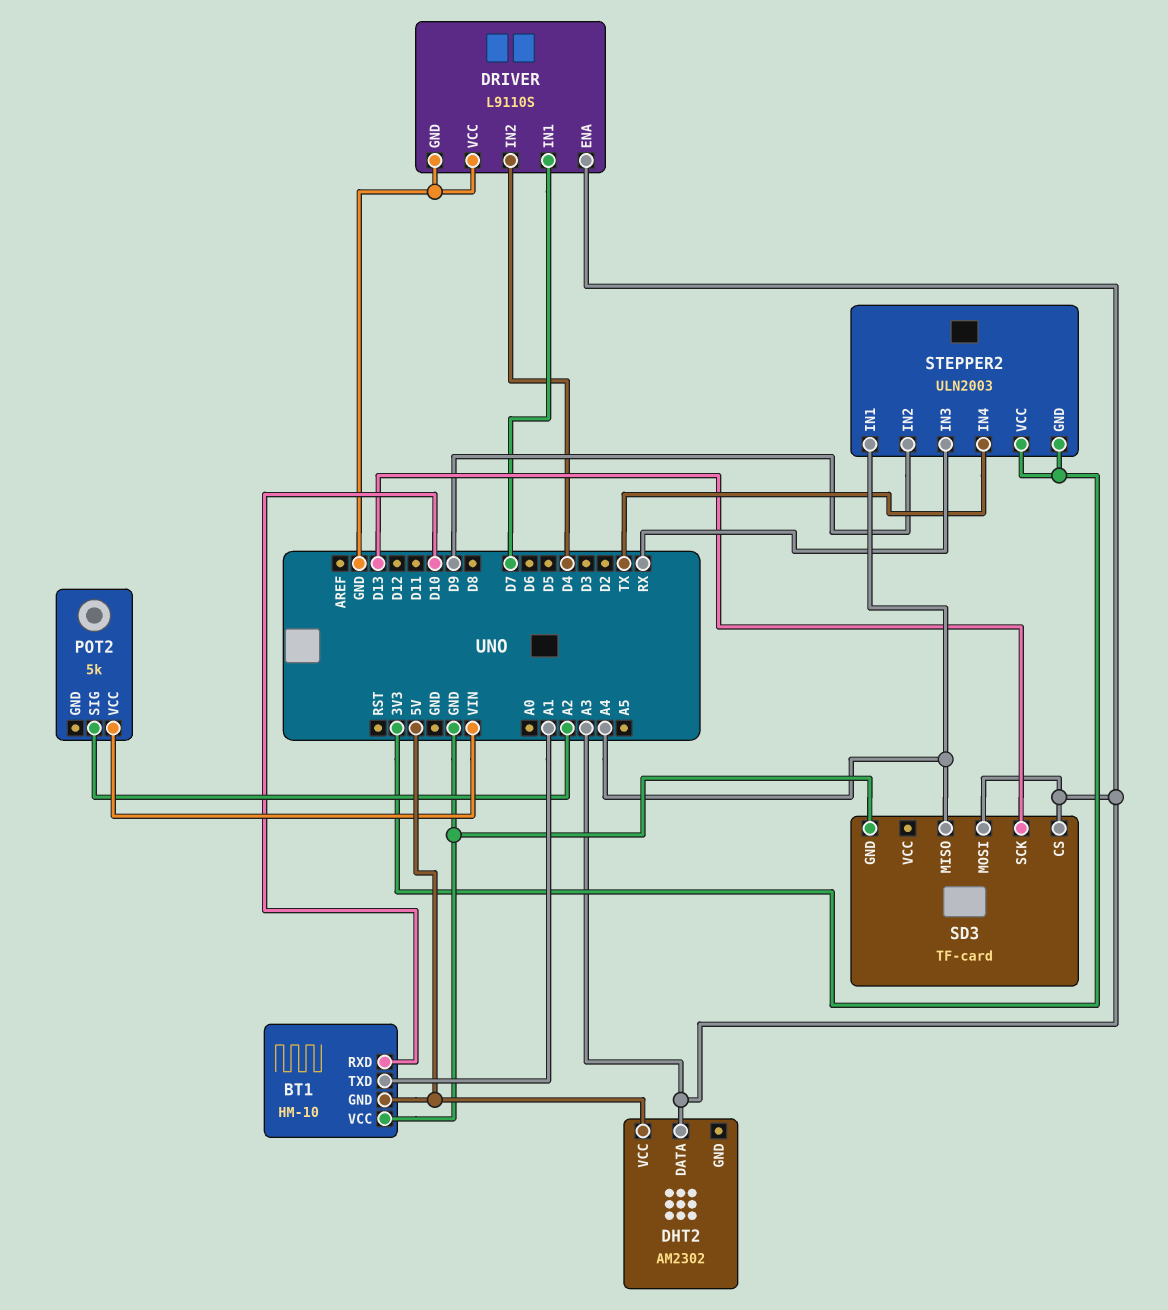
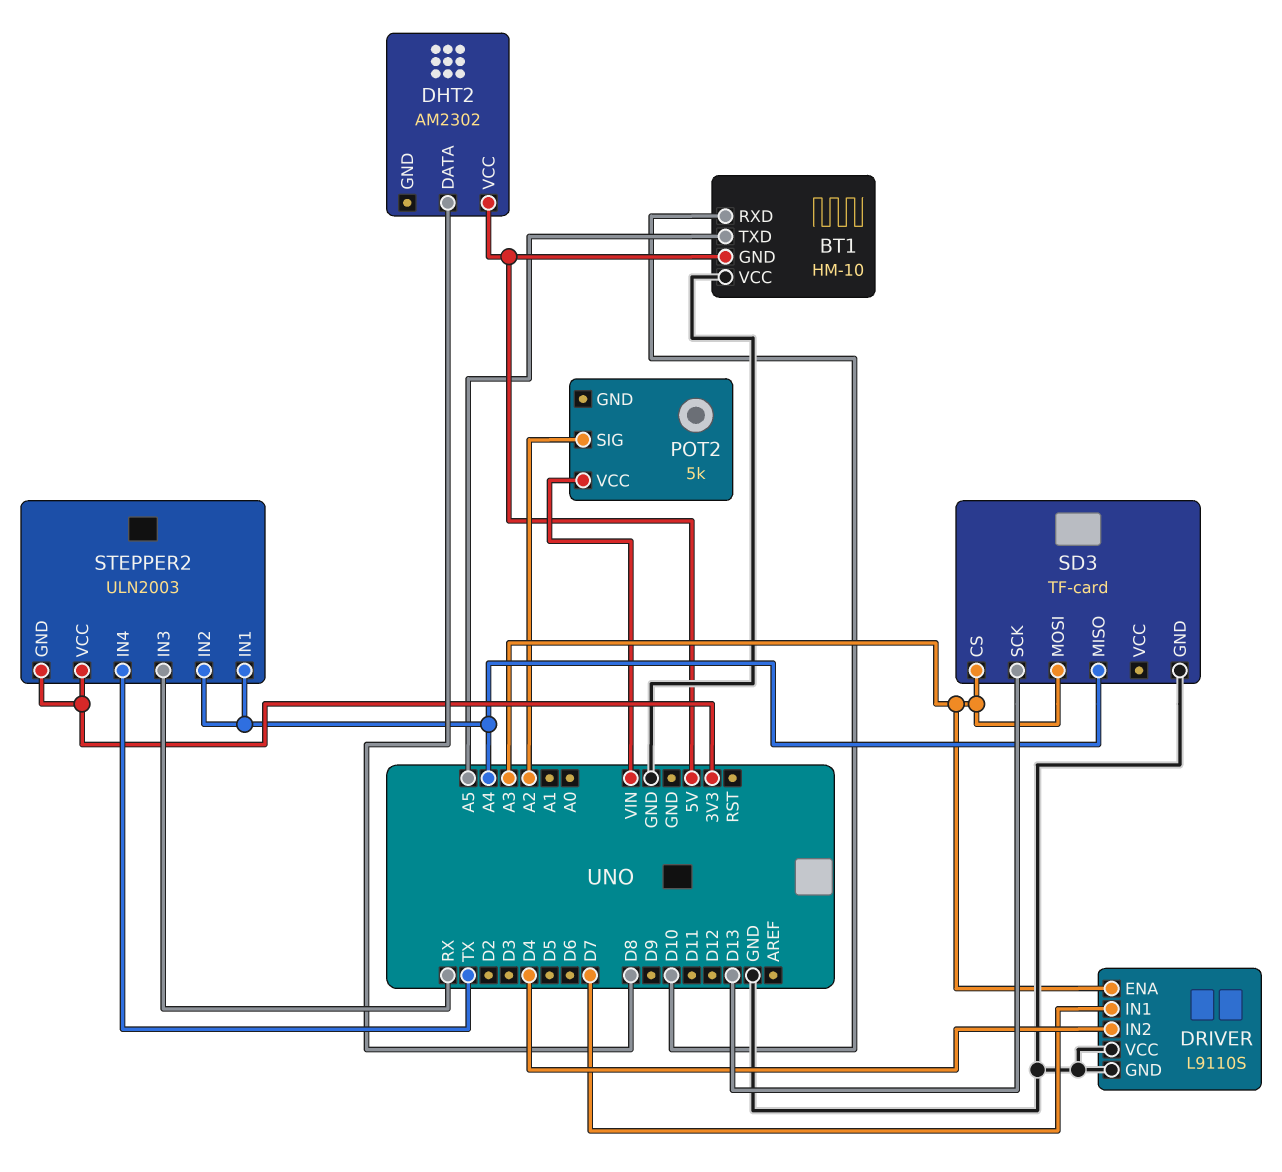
BT1 pin TXD: A1 -> A5
DHT2 pin DATA: A3 -> D8
STEPPER2 pin IN2: D9 -> A4

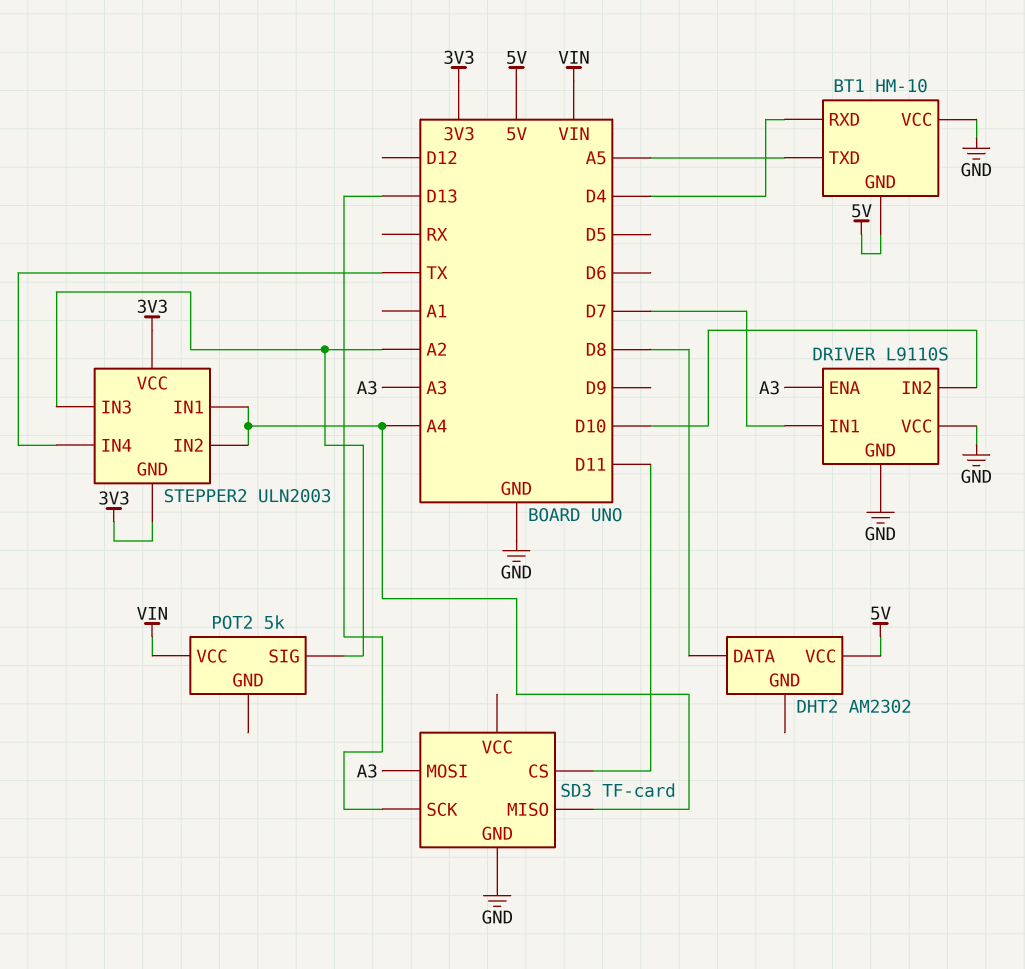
BT1 pin RXD: D10 -> D4
DRIVER pin IN2: D4 -> D10
SD3 pin CS: A3 -> D11
STEPPER2 pin IN3: RX -> A2

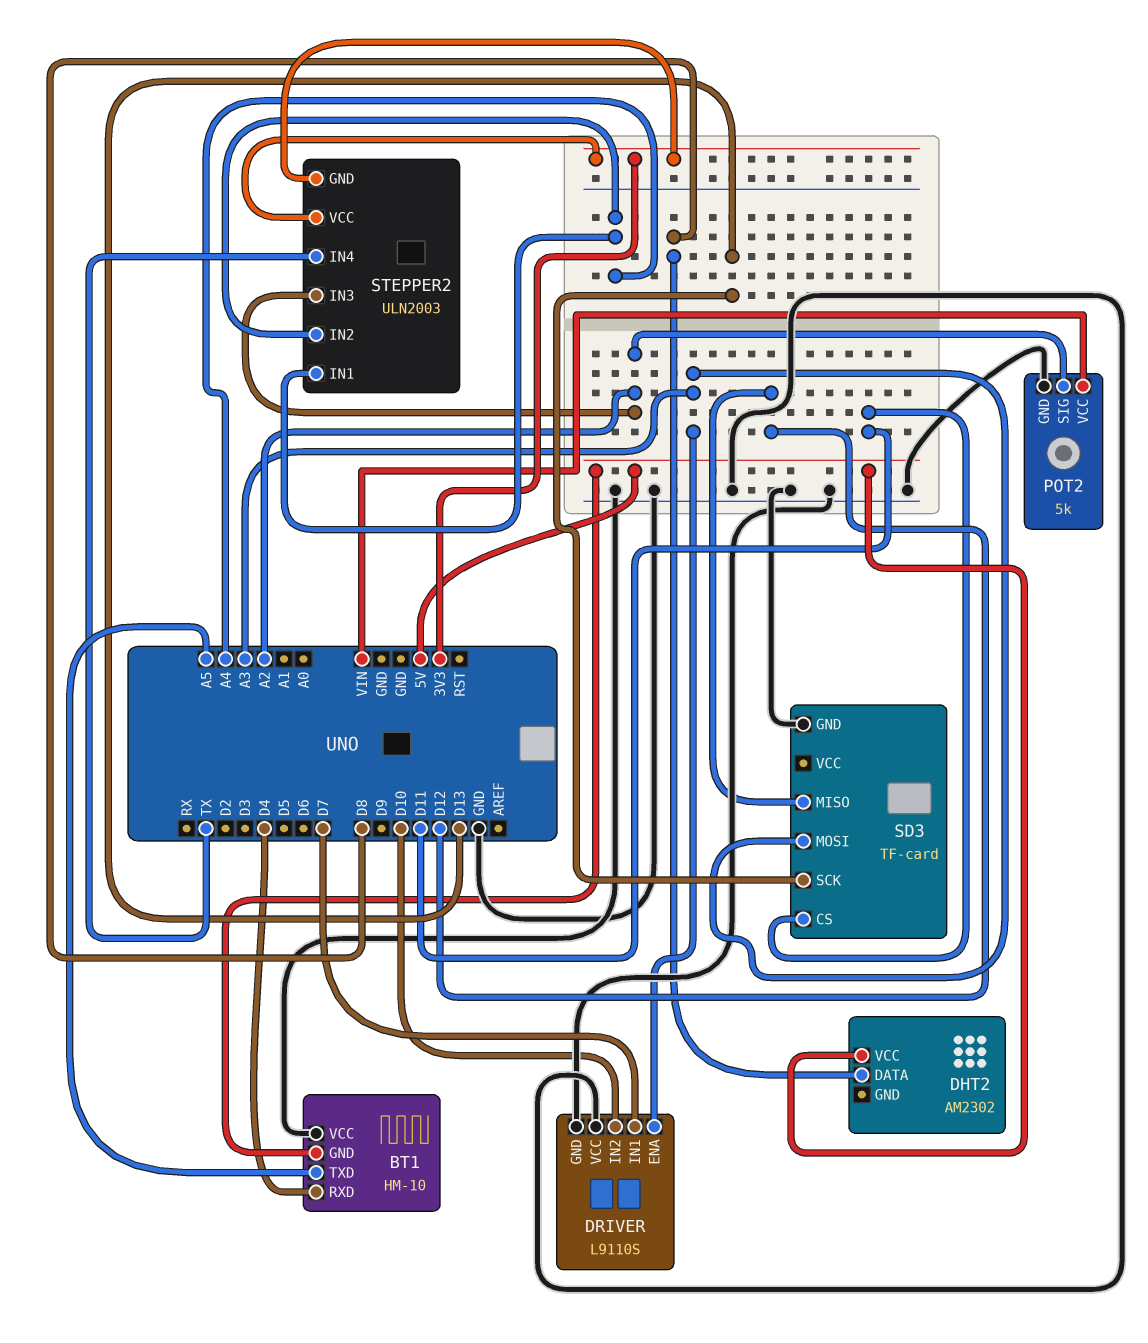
POT2 pin GND: none -> GND
SD3 pin MISO: A4 -> D12

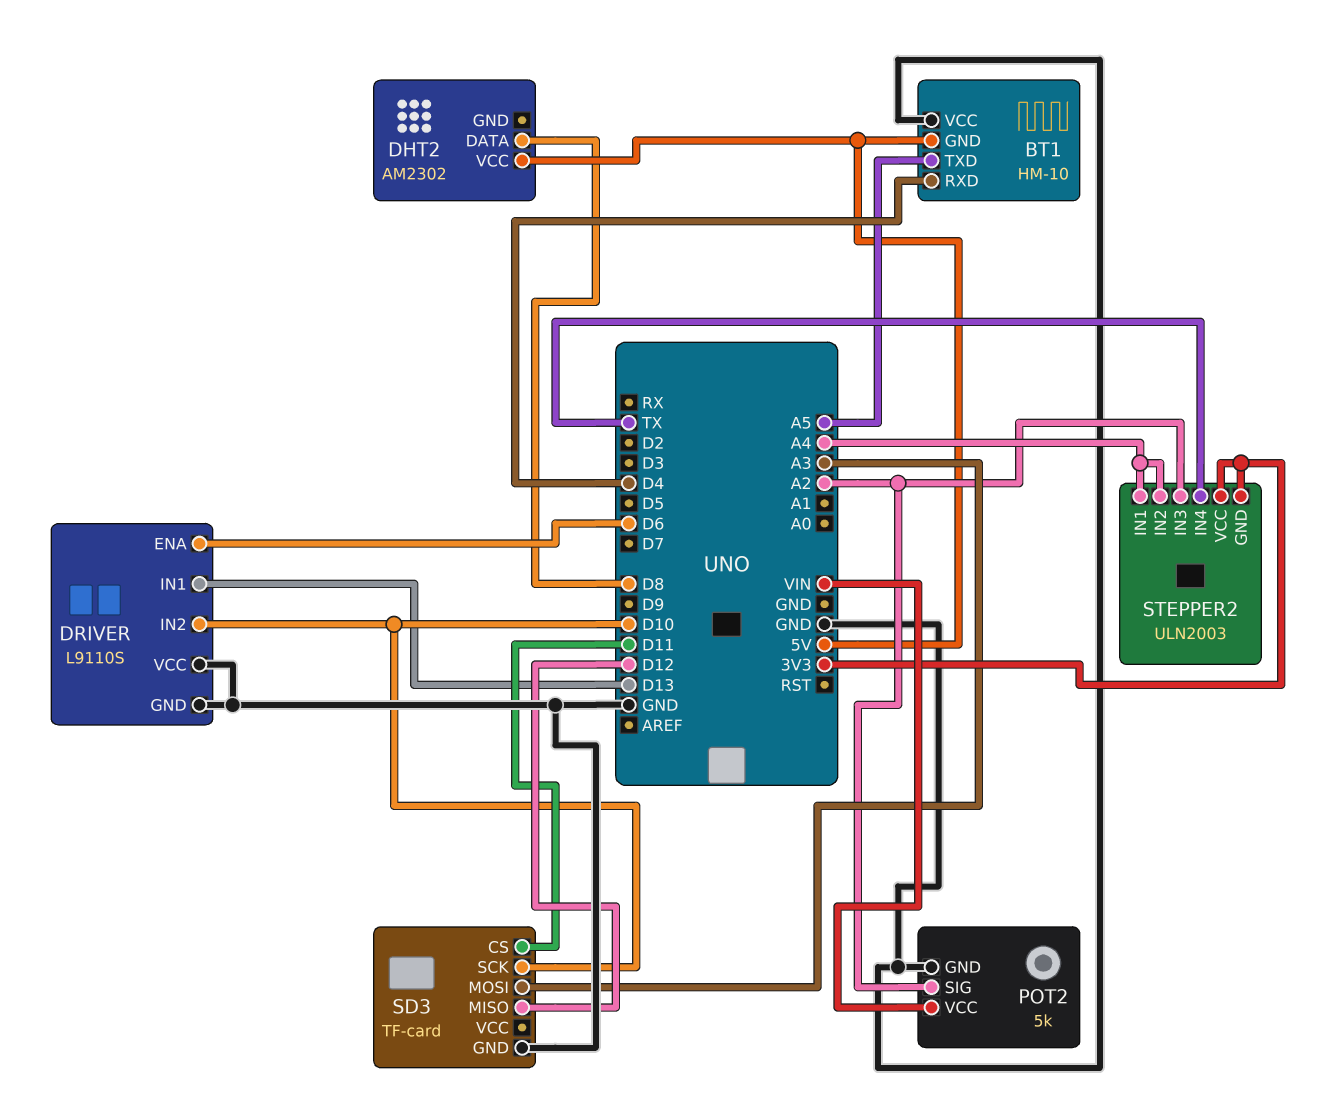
DRIVER pin ENA: A3 -> D6
DRIVER pin IN1: D7 -> D13
SD3 pin SCK: D13 -> D10

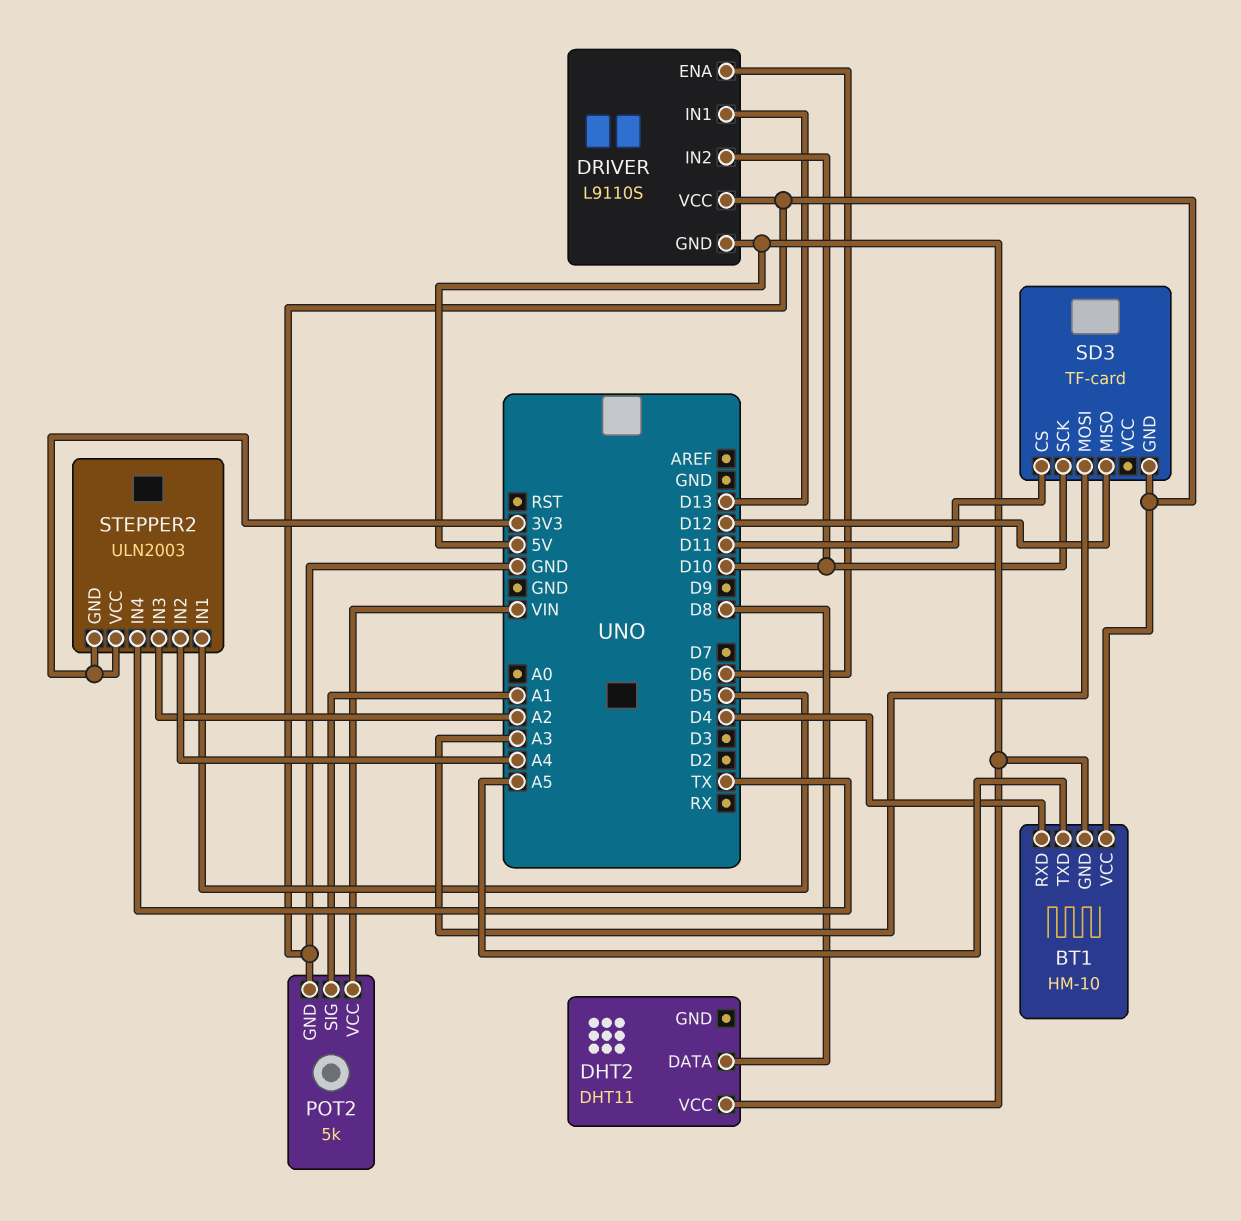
DHT2: AM2302 -> DHT11
DRIVER pin GND: GND -> 5V
POT2 pin SIG: A2 -> A1
STEPPER2 pin IN1: A4 -> D5

